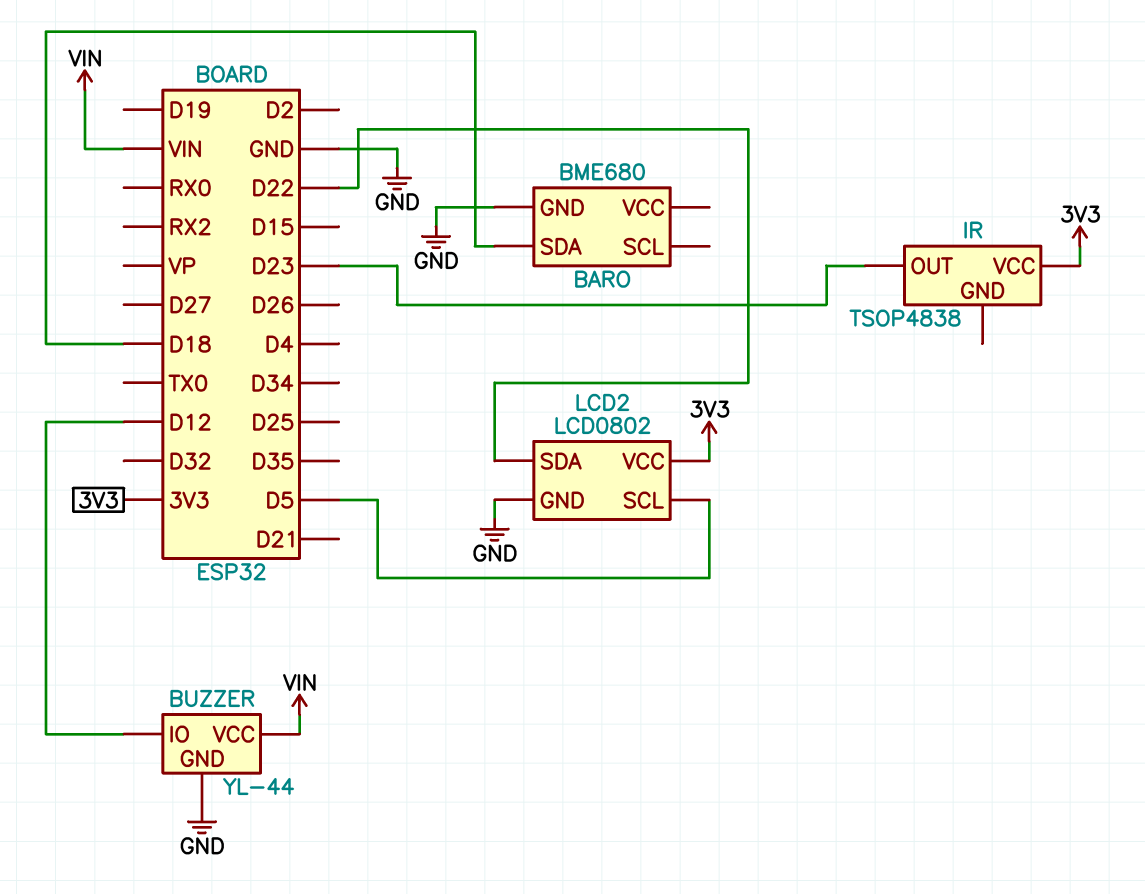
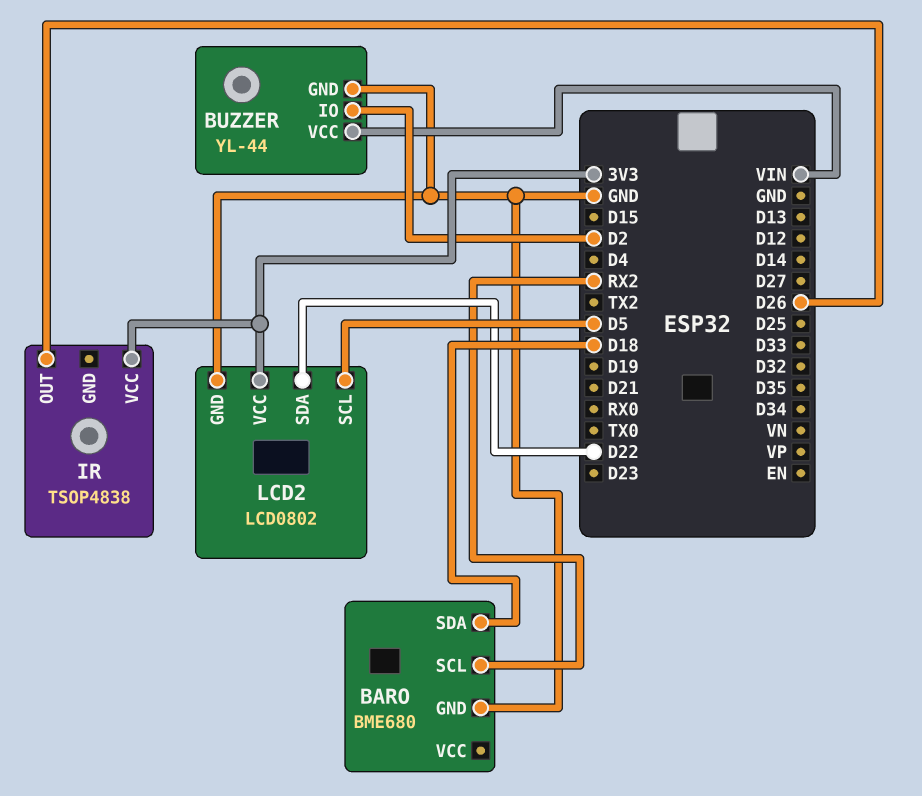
BARO pin SCL: none -> RX2
BUZZER pin IO: D12 -> D2
IR pin OUT: D23 -> D26

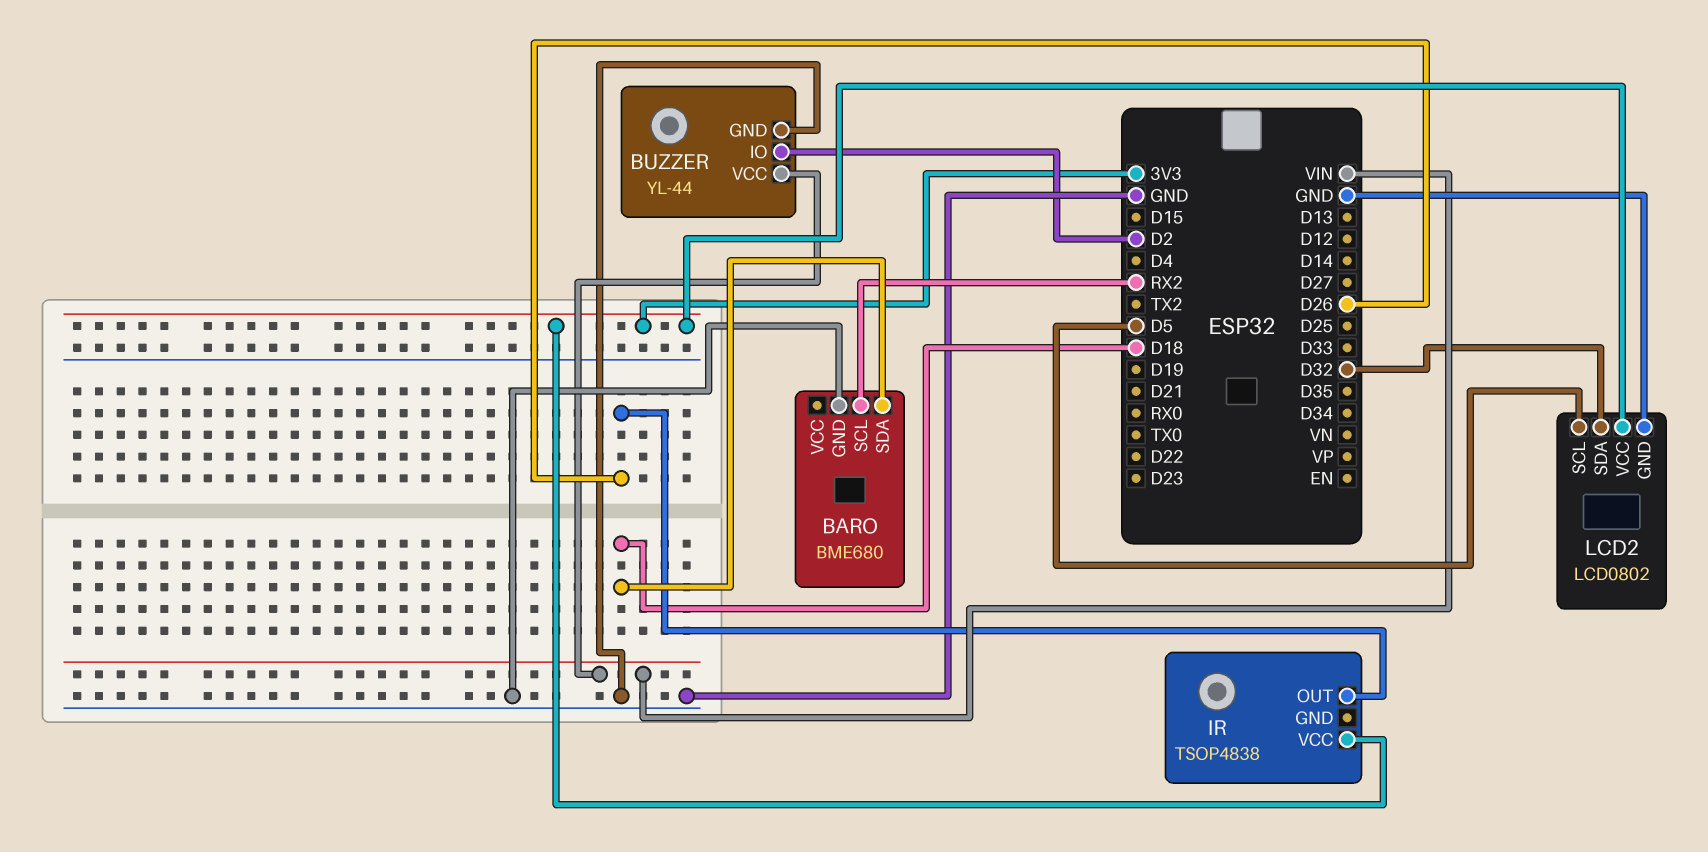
LCD2 pin SDA: D22 -> D32

